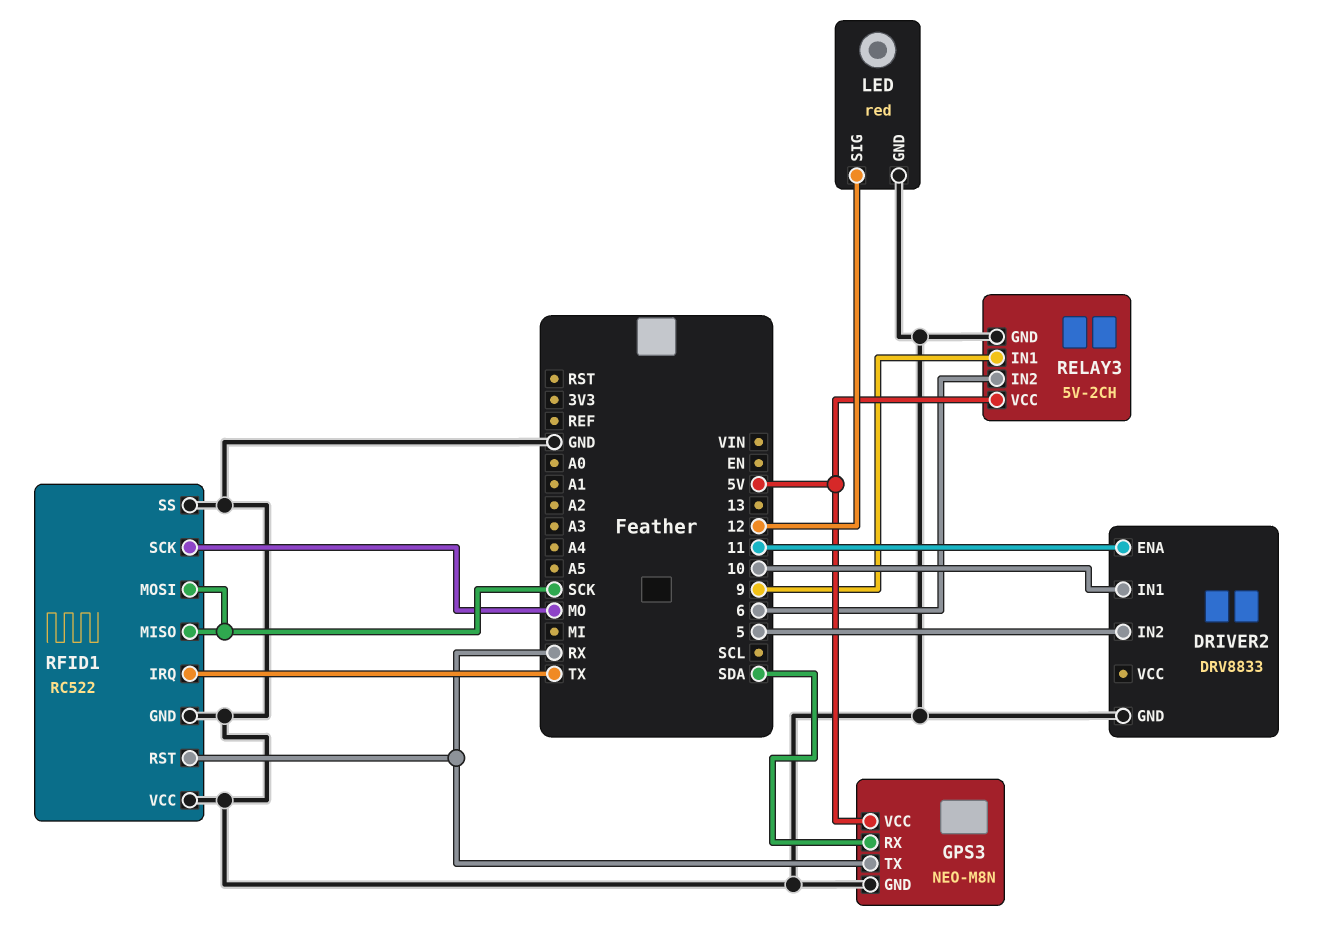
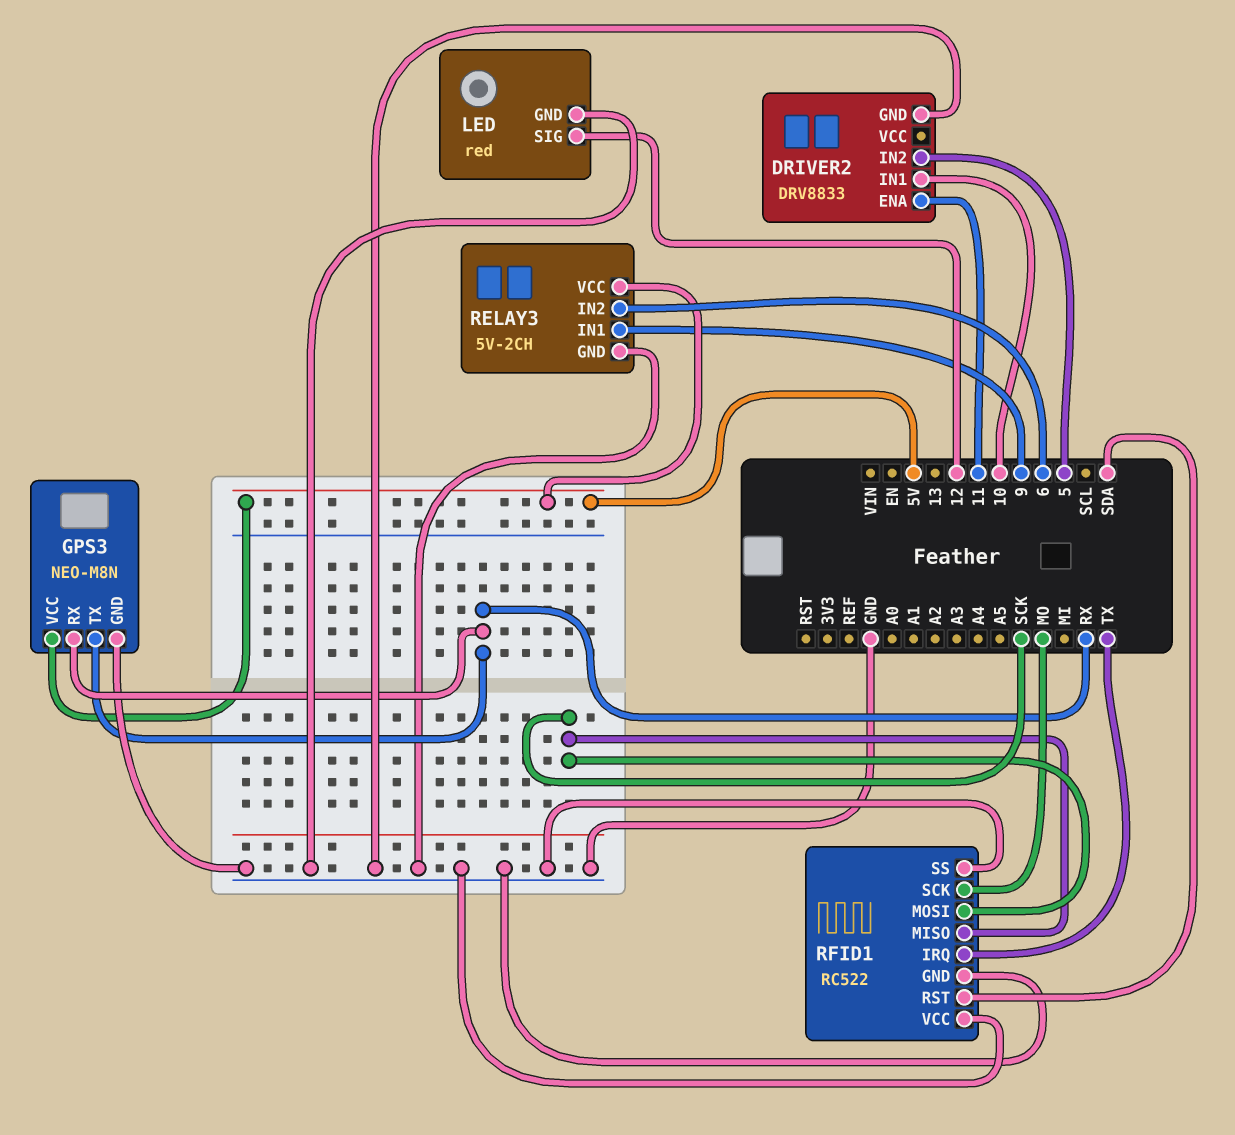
GPS3 pin RX: SDA -> RX
RFID1 pin RST: RX -> SDA

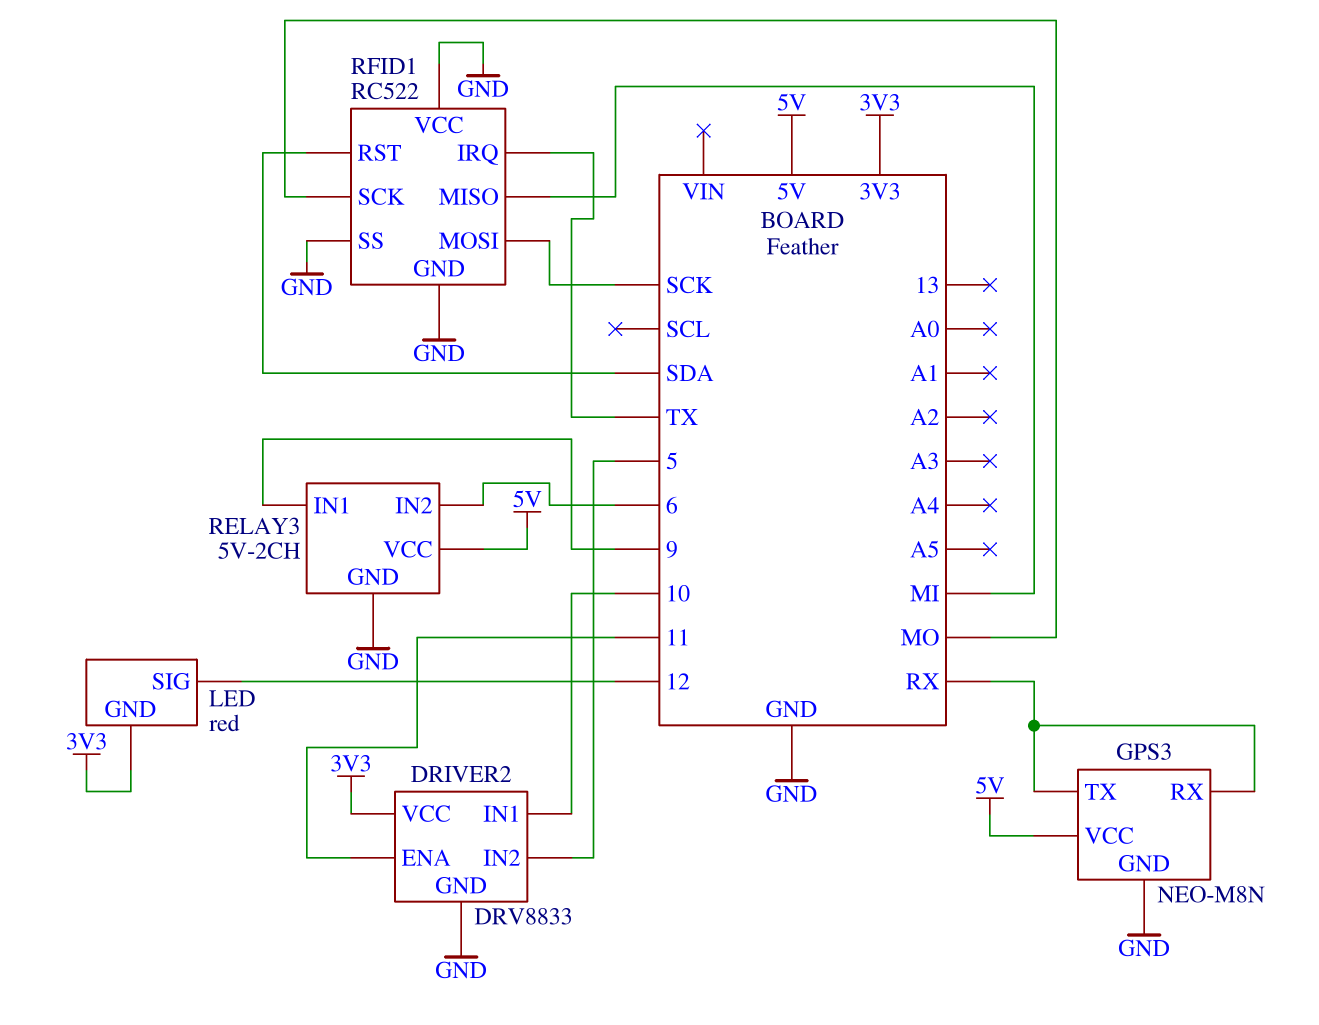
DRIVER2 pin VCC: none -> 3V3
LED pin GND: GND -> 3V3
RFID1 pin MISO: SCK -> MI

